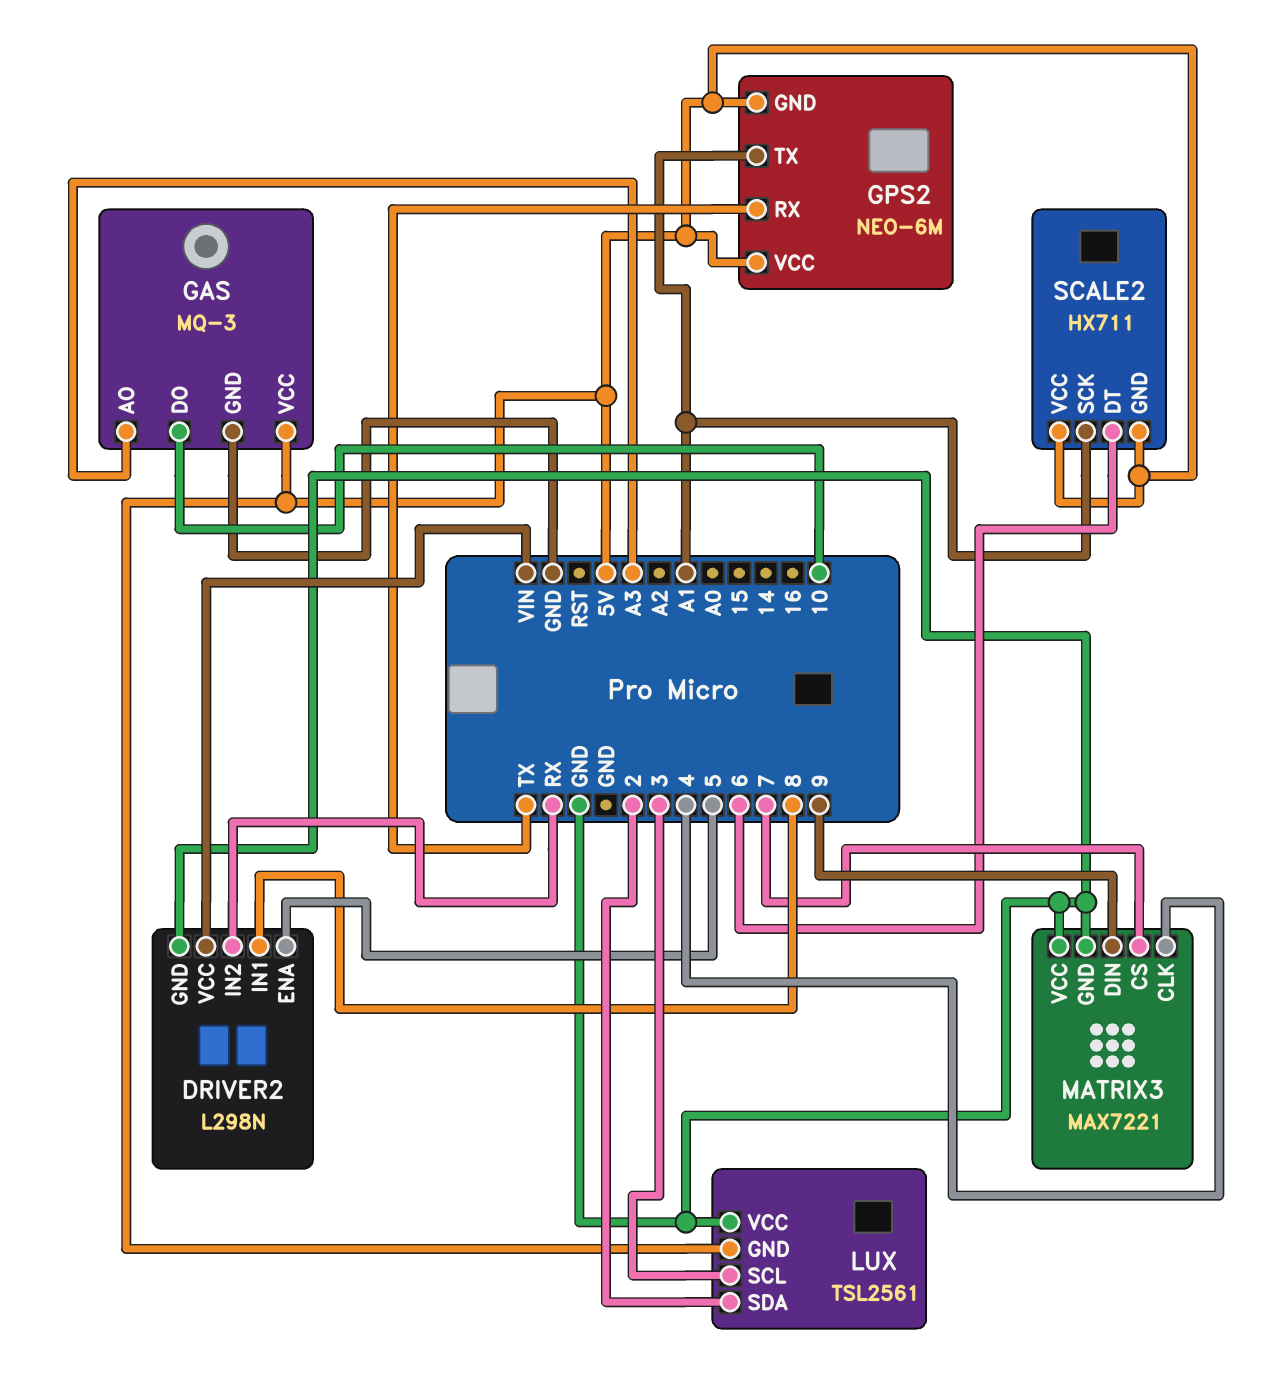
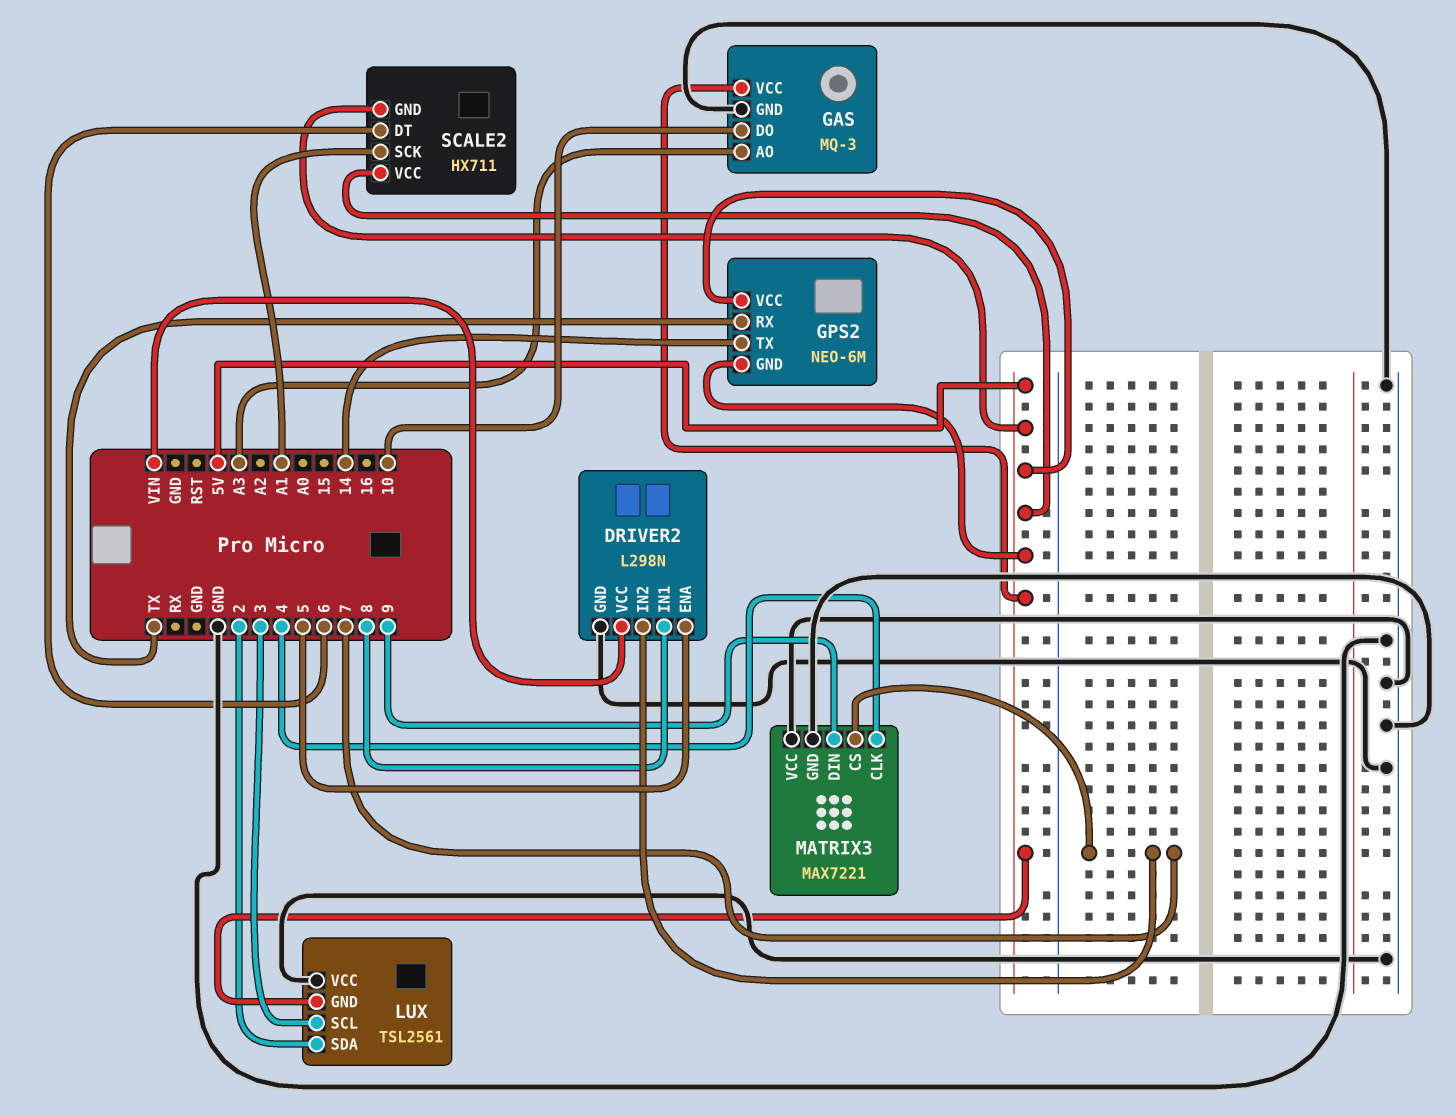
DRIVER2 pin IN2: RX -> 7
GPS2 pin TX: A1 -> 14

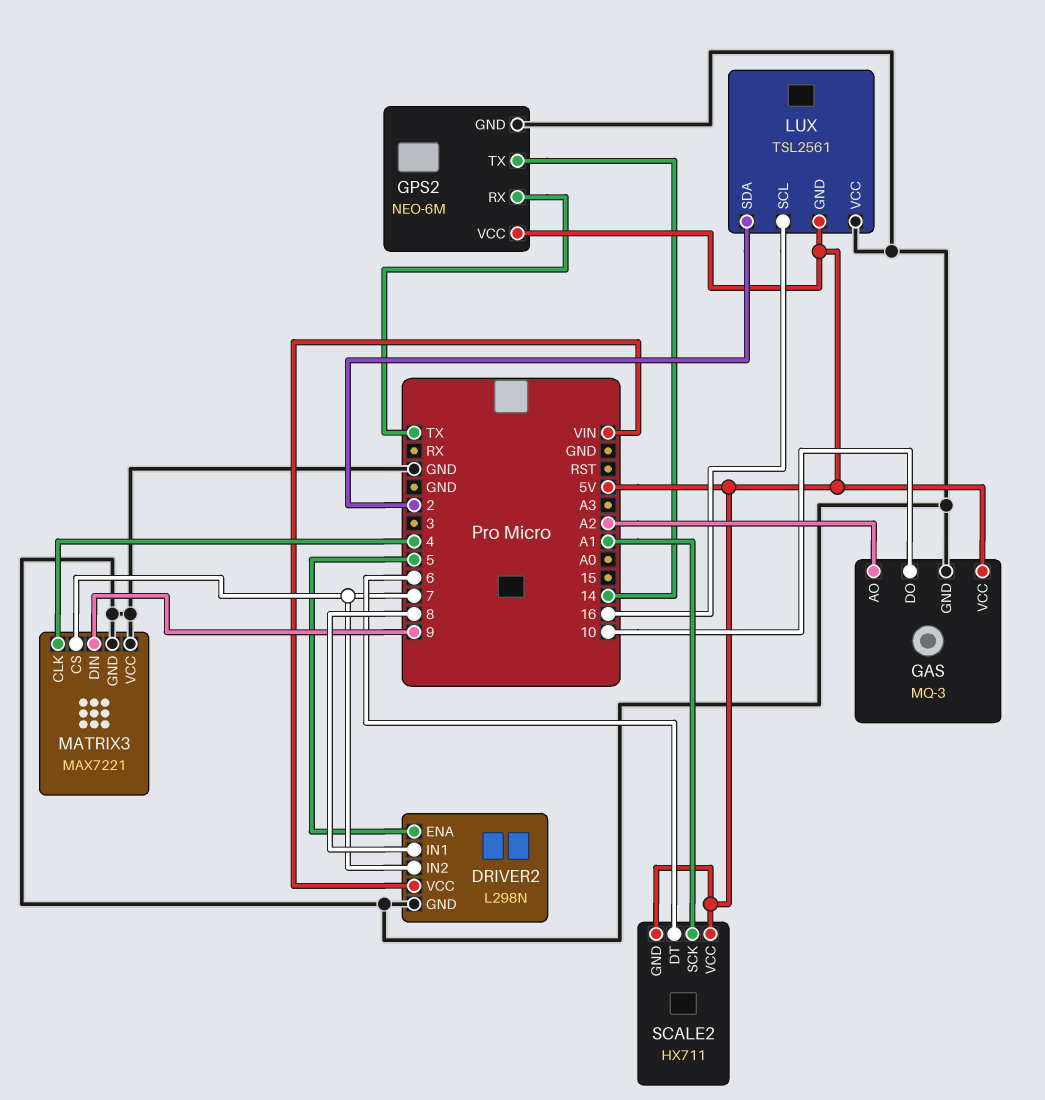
GAS pin AO: A3 -> A2
GPS2 pin GND: 5V -> GND
LUX pin SCL: 3 -> 16

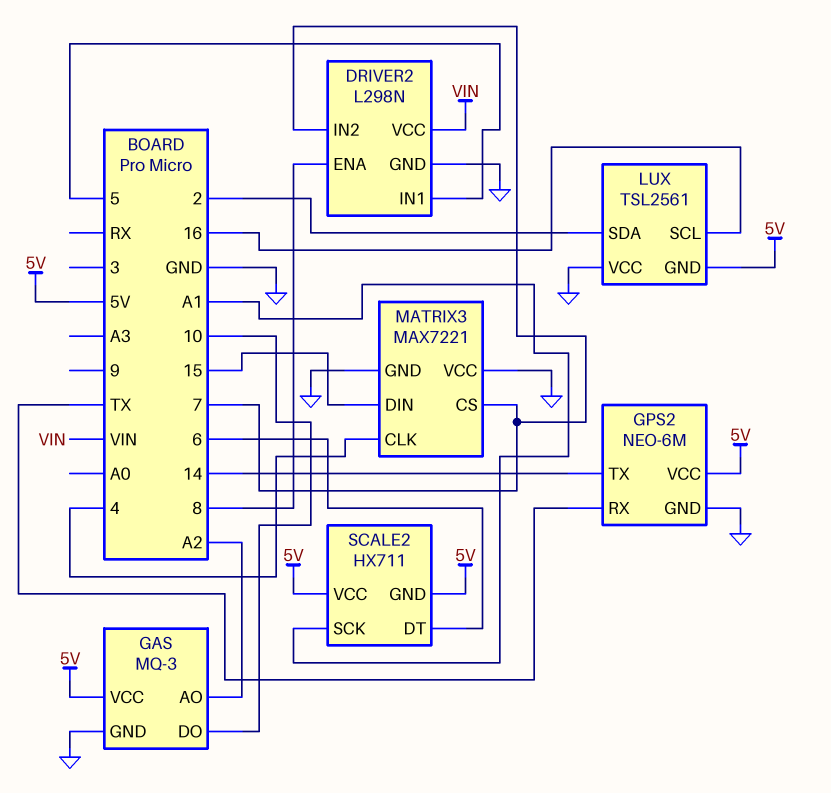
DRIVER2 pin ENA: 5 -> 8
DRIVER2 pin IN1: 8 -> 5
MATRIX3 pin DIN: 9 -> 15

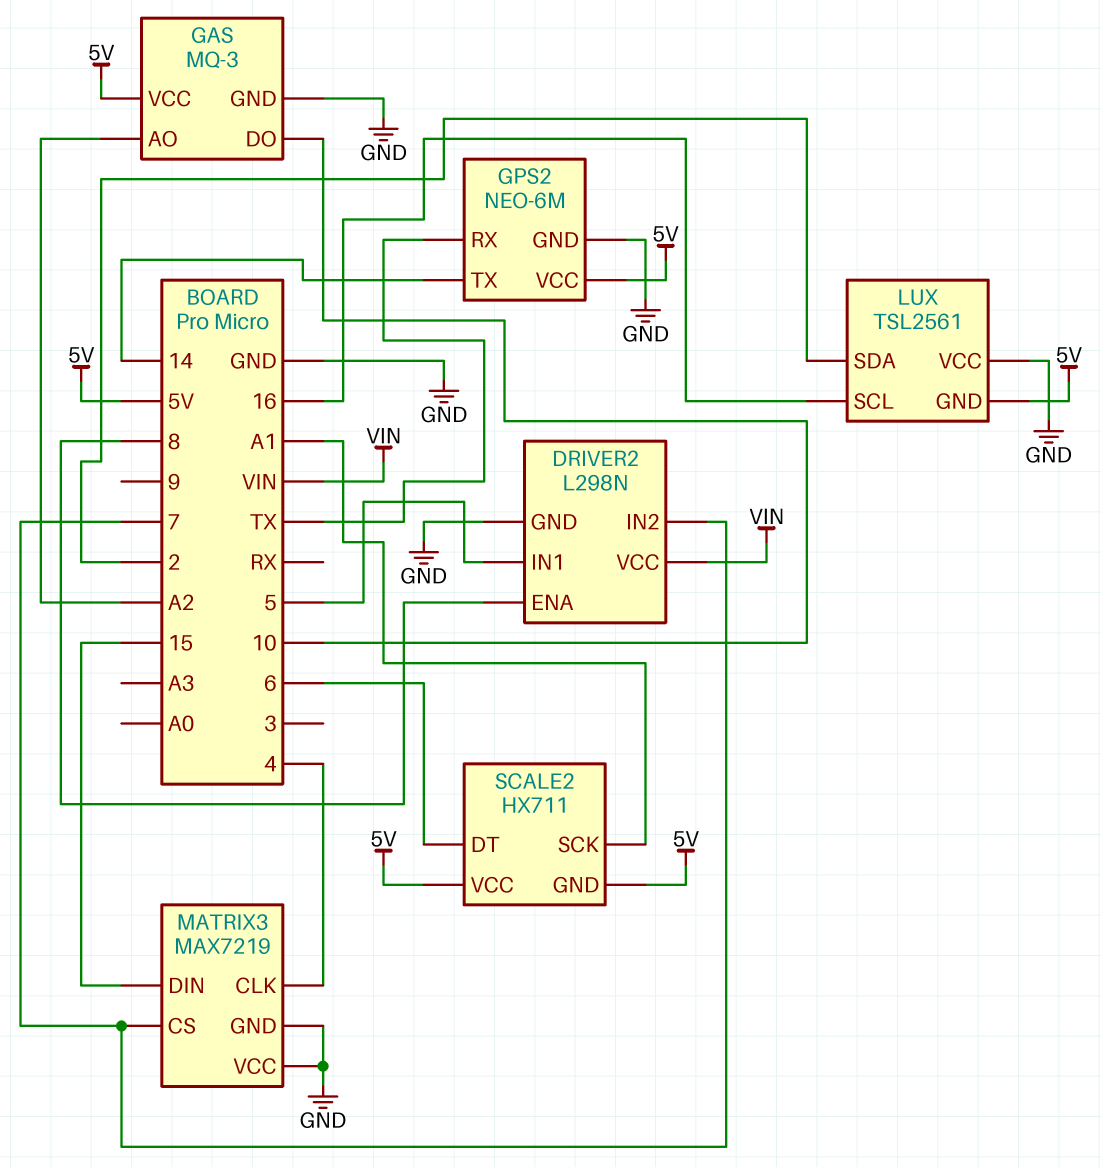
MATRIX3: MAX7221 -> MAX7219

